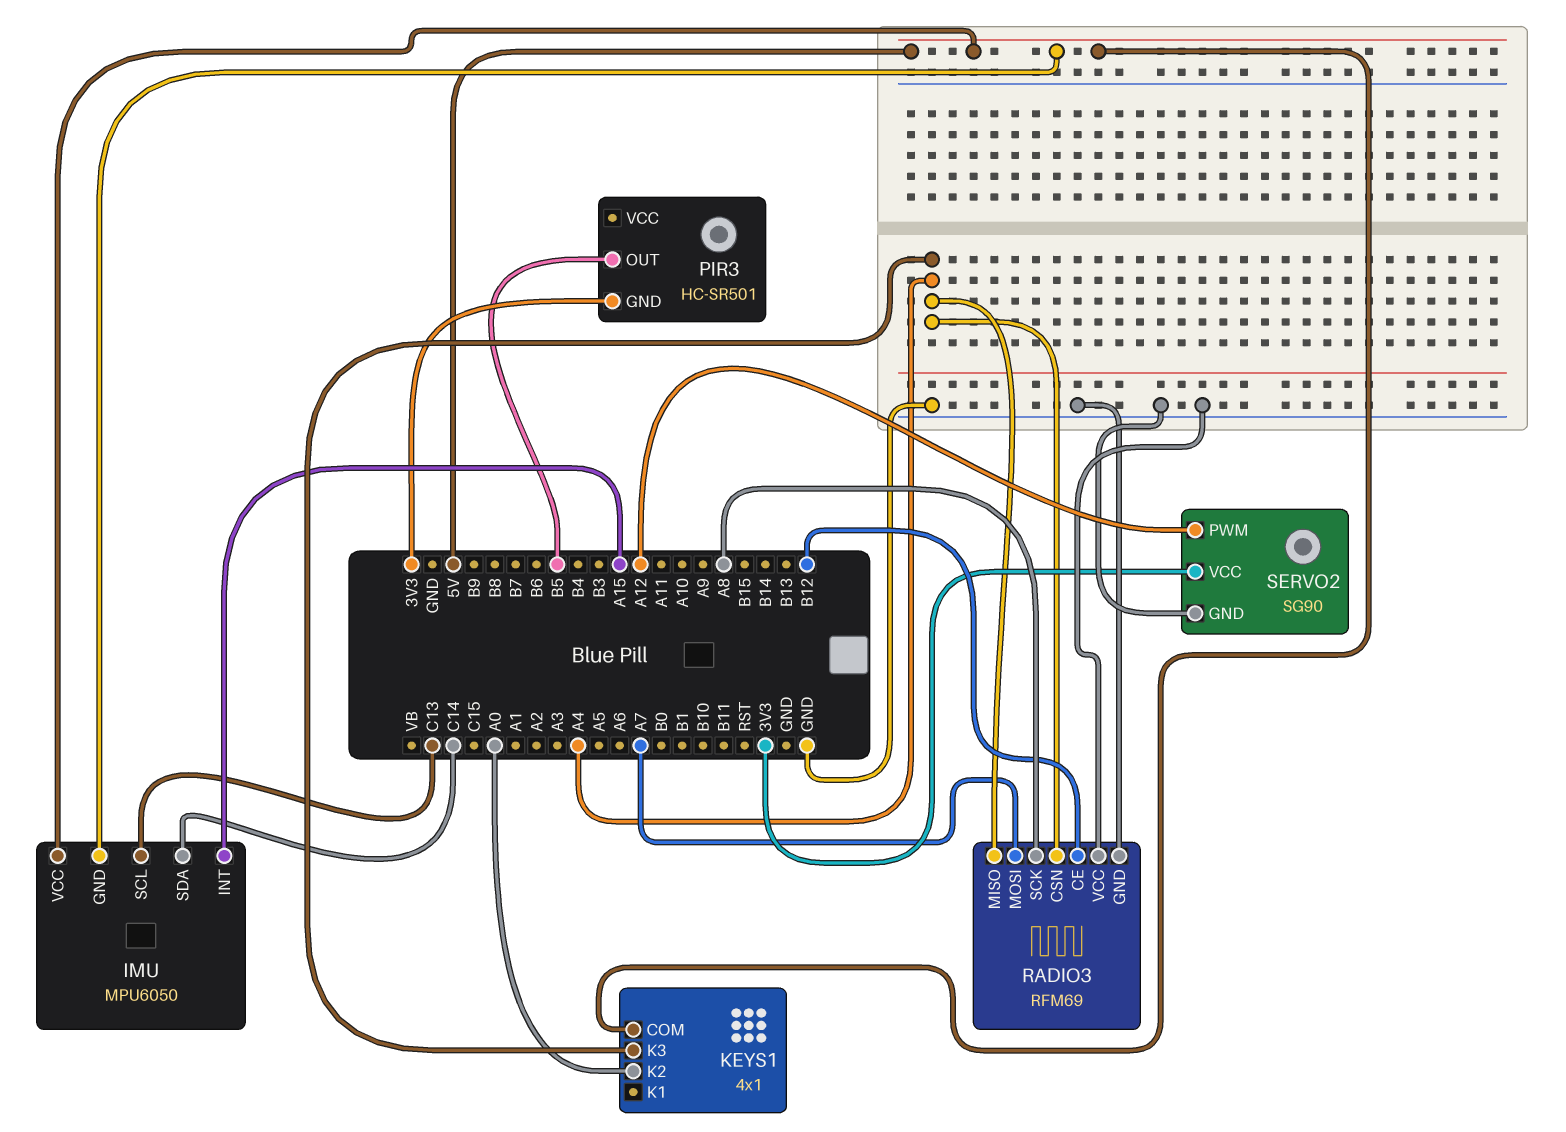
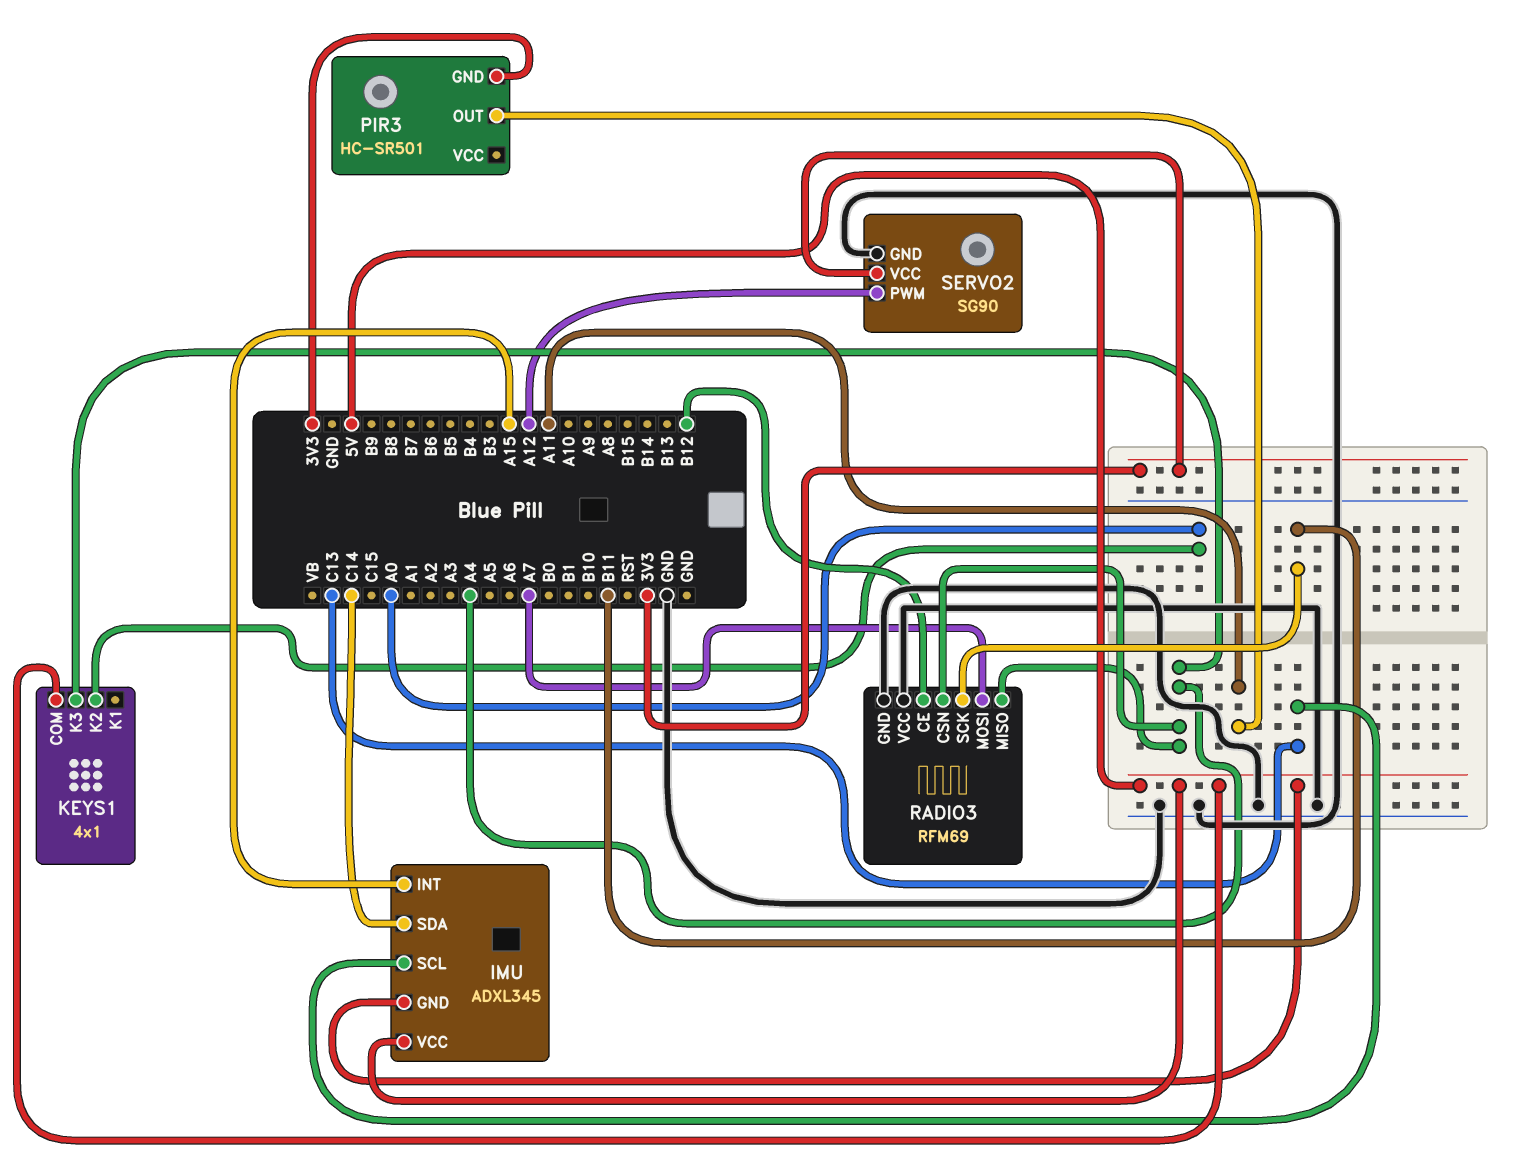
IMU: MPU6050 -> ADXL345
PIR3 pin OUT: B5 -> A11
RADIO3 pin SCK: A8 -> B11

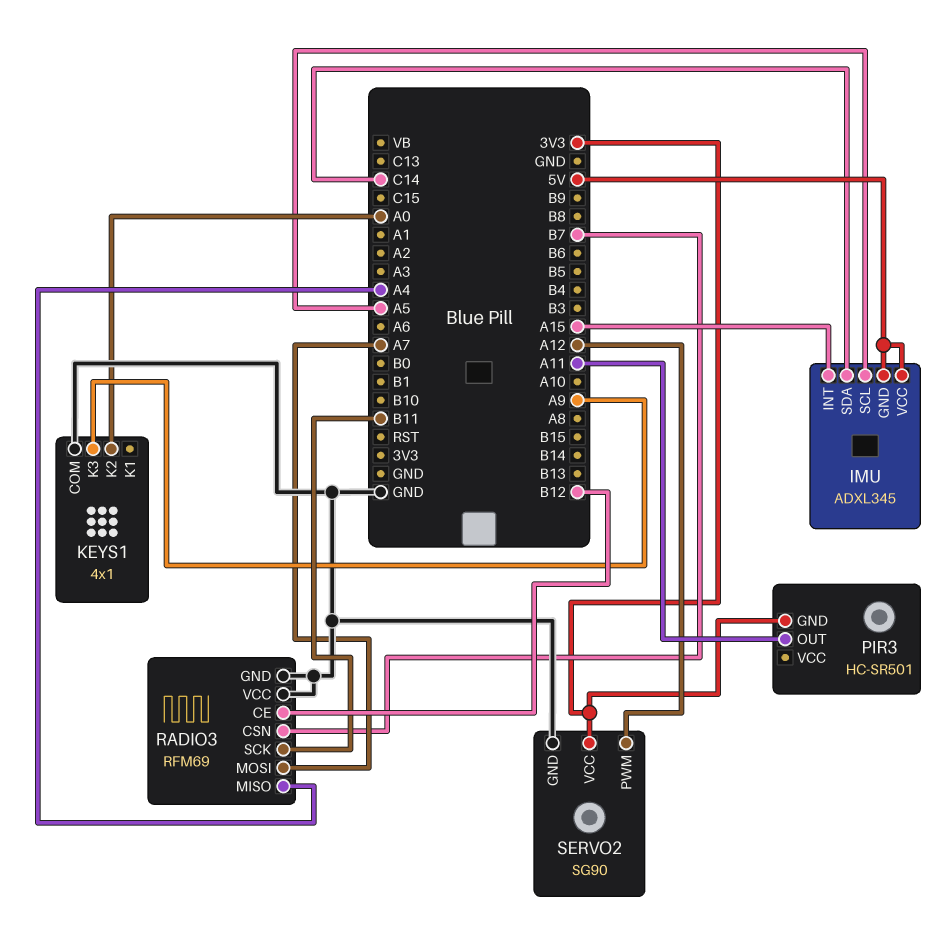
IMU pin SCL: C13 -> A5
KEYS1 pin COM: 5V -> GND
KEYS1 pin K3: A4 -> A9
RADIO3 pin CSN: A4 -> B7

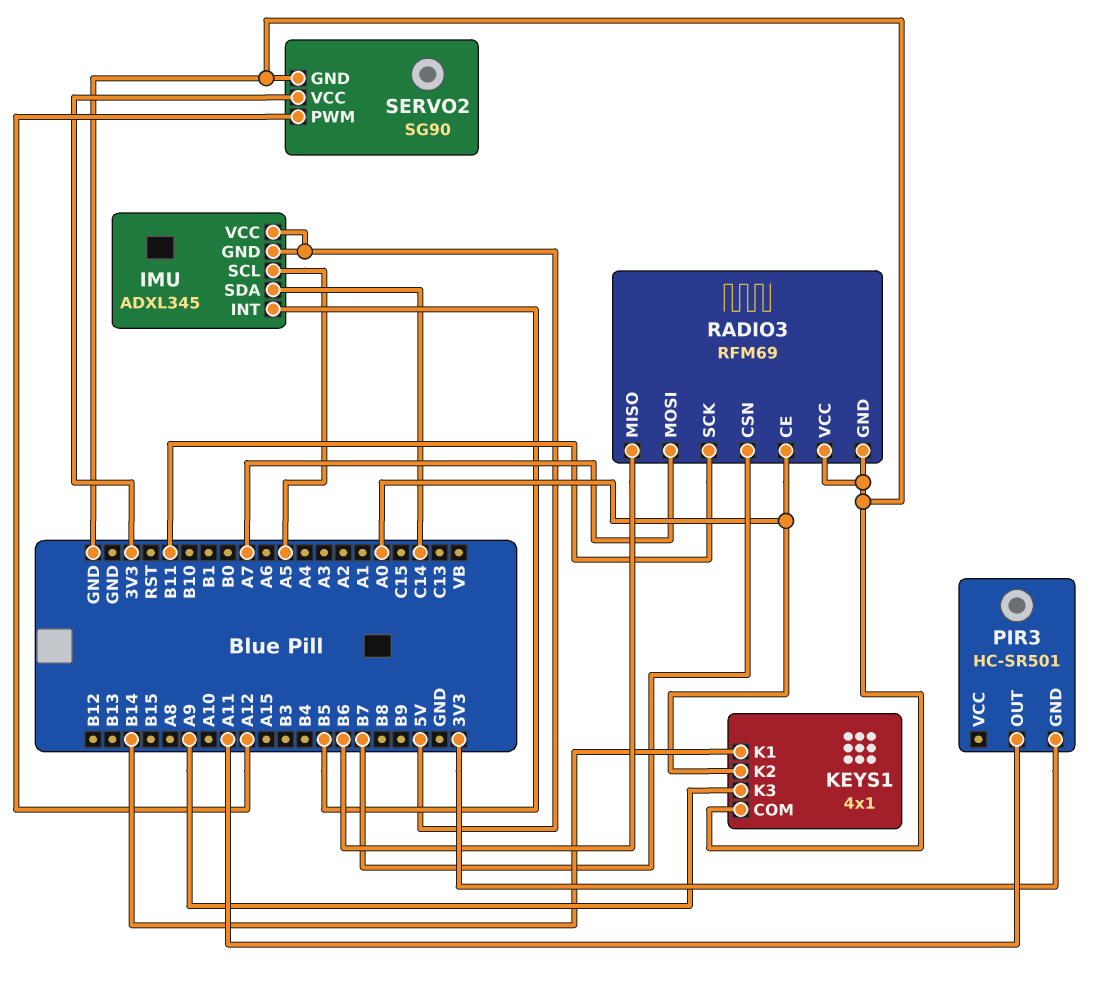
IMU pin INT: A15 -> B5
KEYS1 pin K1: none -> B14
RADIO3 pin CE: B12 -> A0
RADIO3 pin MISO: A4 -> B6

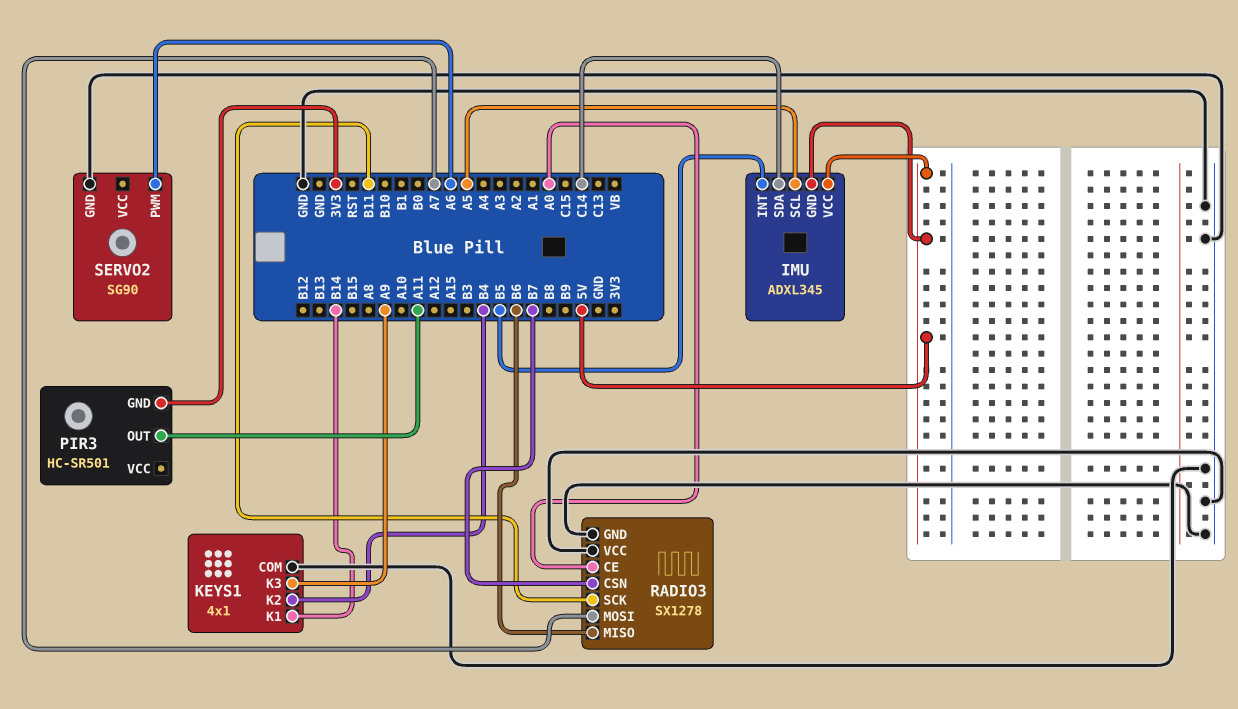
KEYS1 pin K2: A0 -> B4
RADIO3: RFM69 -> SX1278
SERVO2 pin PWM: A12 -> A6
SERVO2 pin VCC: 3V3 -> none

